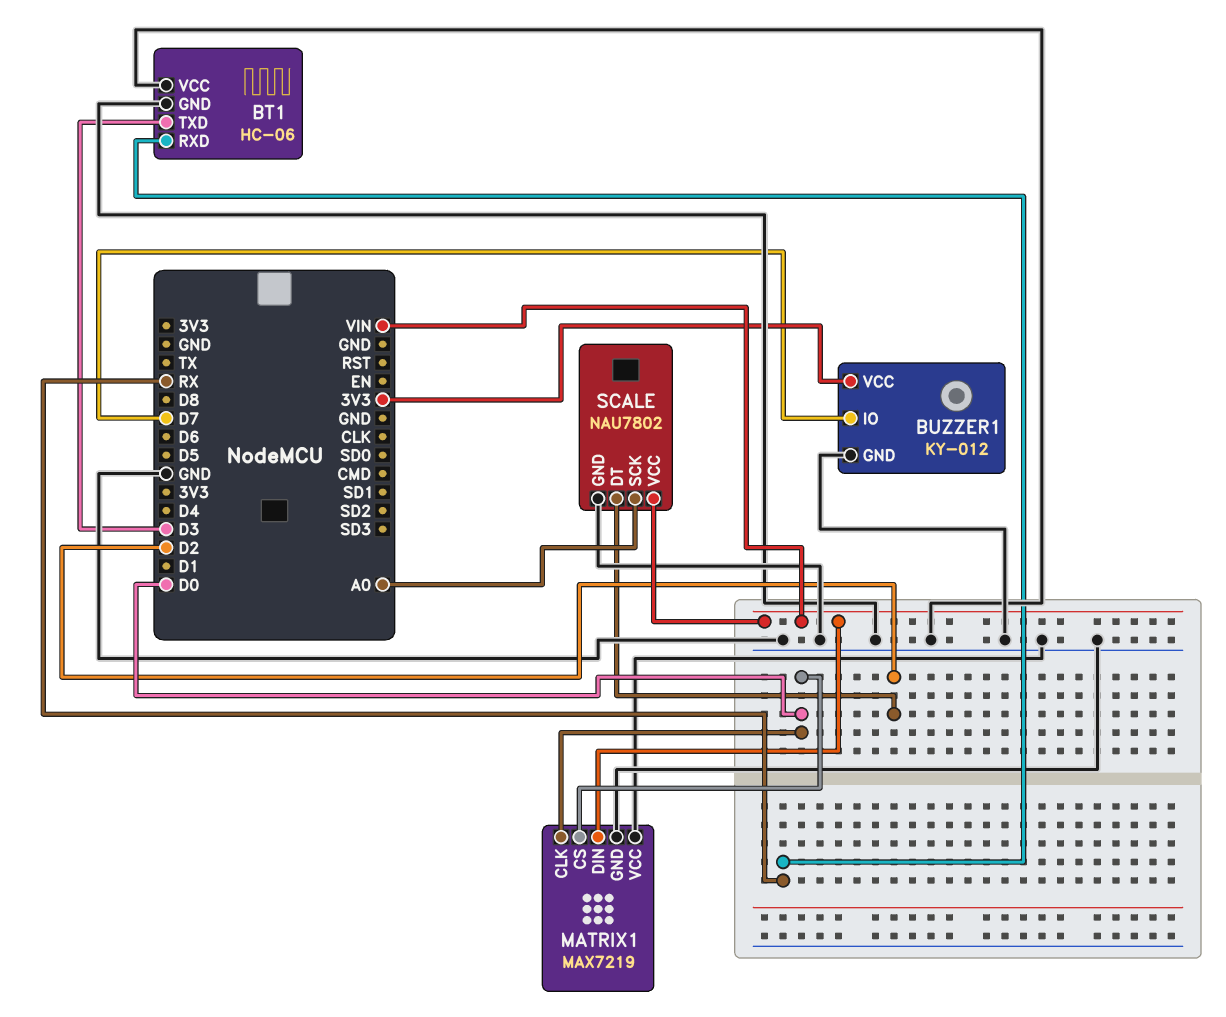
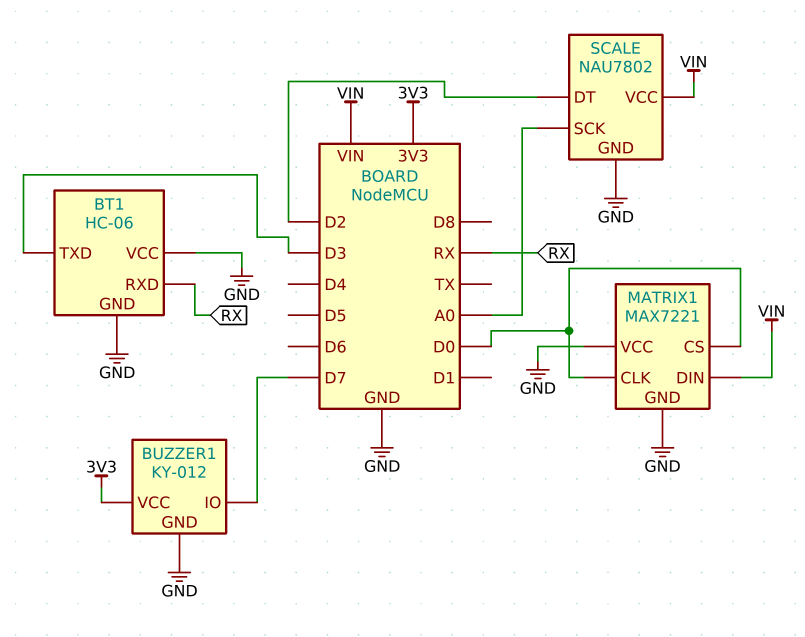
MATRIX1: MAX7219 -> MAX7221

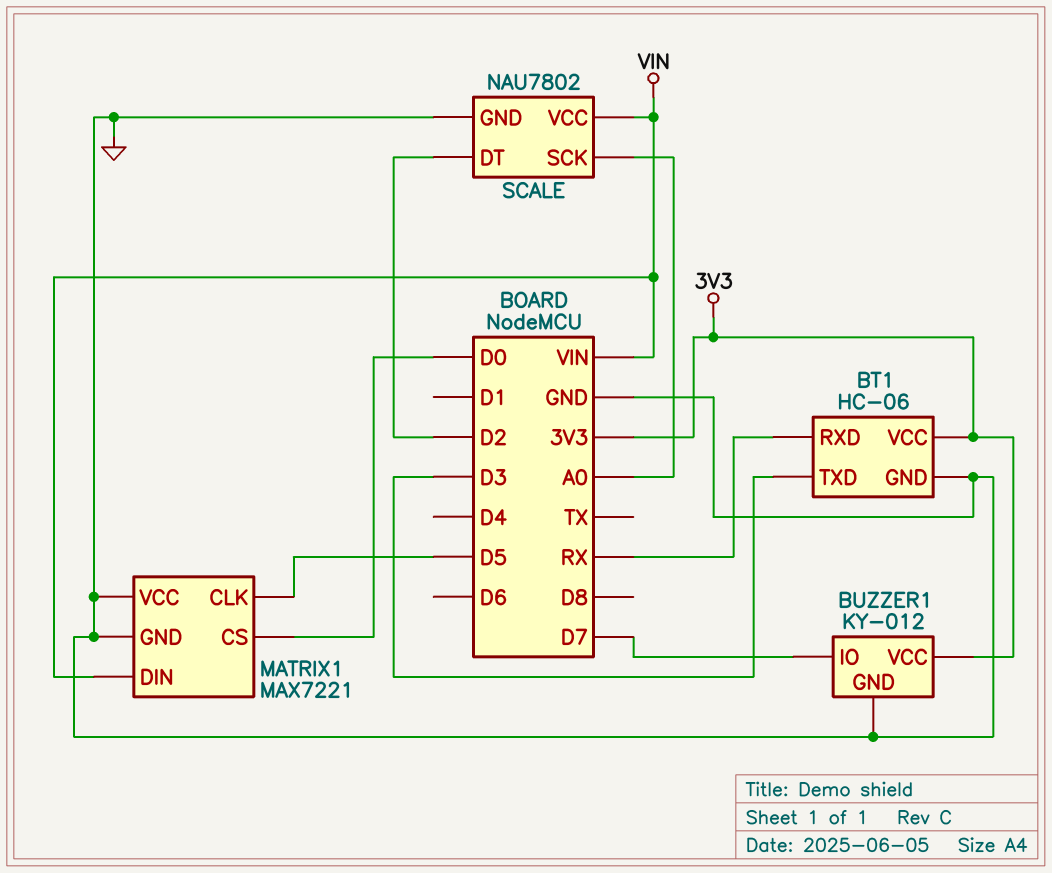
BT1 pin VCC: GND -> 3V3
MATRIX1 pin CLK: D0 -> D5

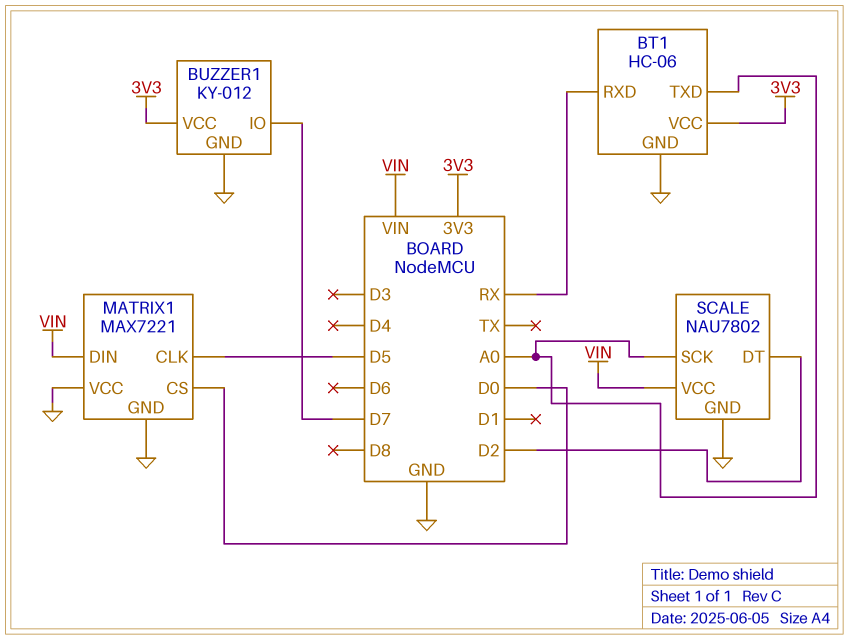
BT1 pin TXD: D3 -> A0

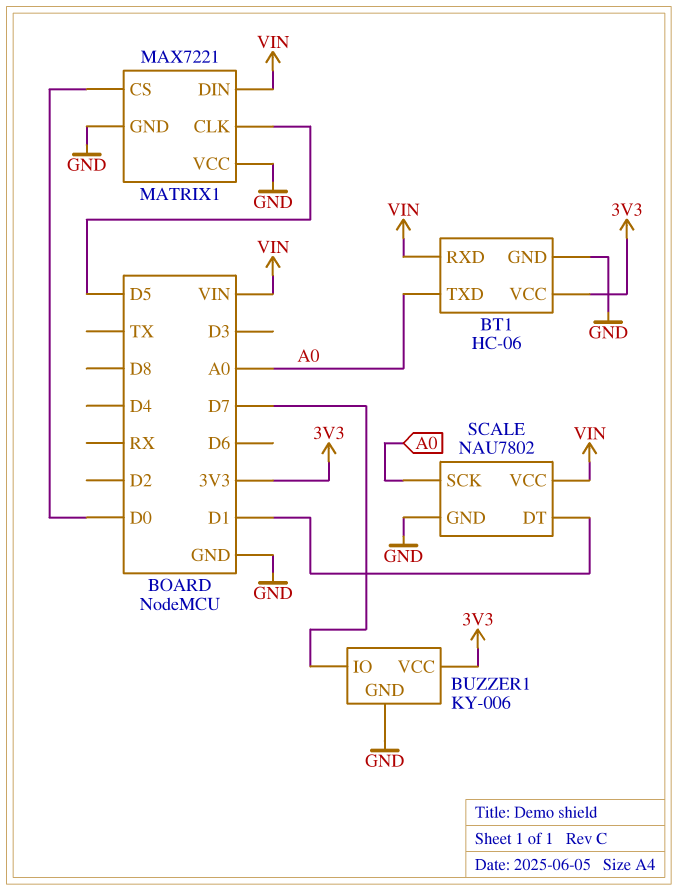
BT1 pin RXD: RX -> VIN
BUZZER1: KY-012 -> KY-006
SCALE pin DT: D2 -> D1

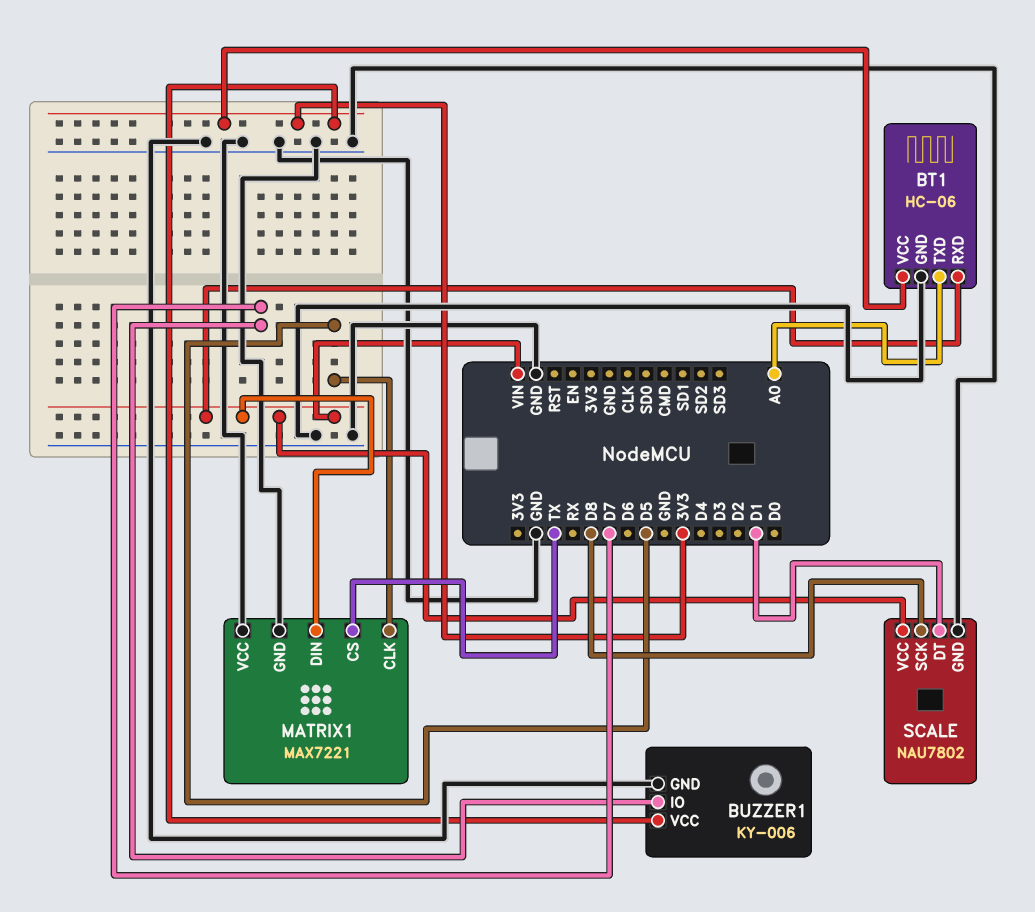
MATRIX1 pin CS: D0 -> TX
SCALE pin SCK: A0 -> D8

